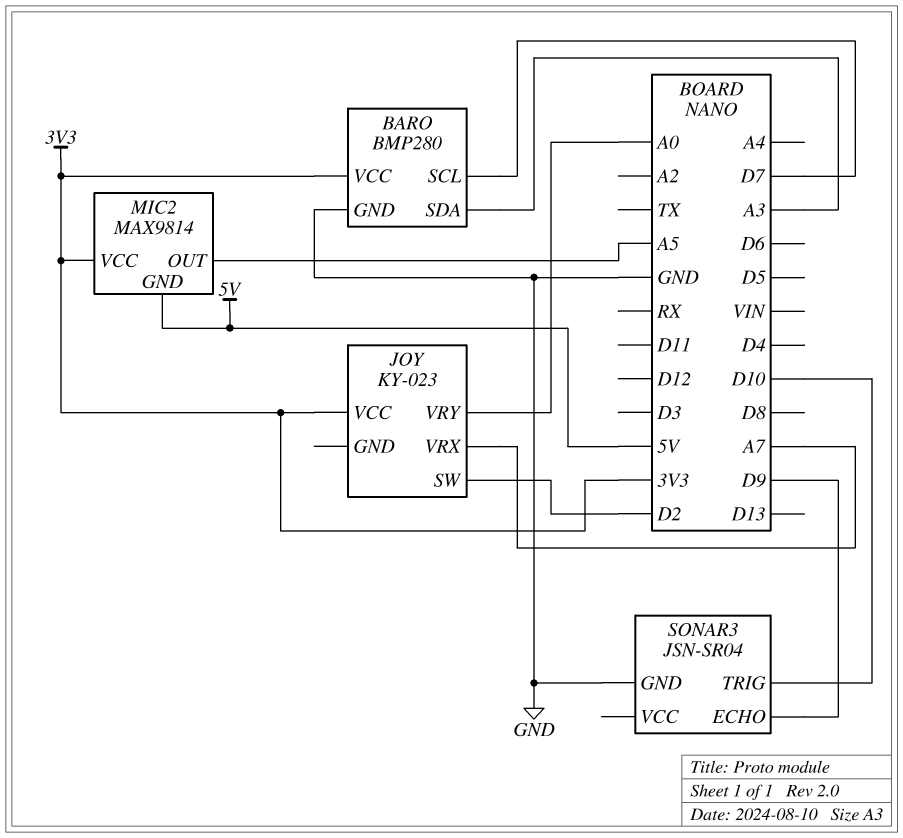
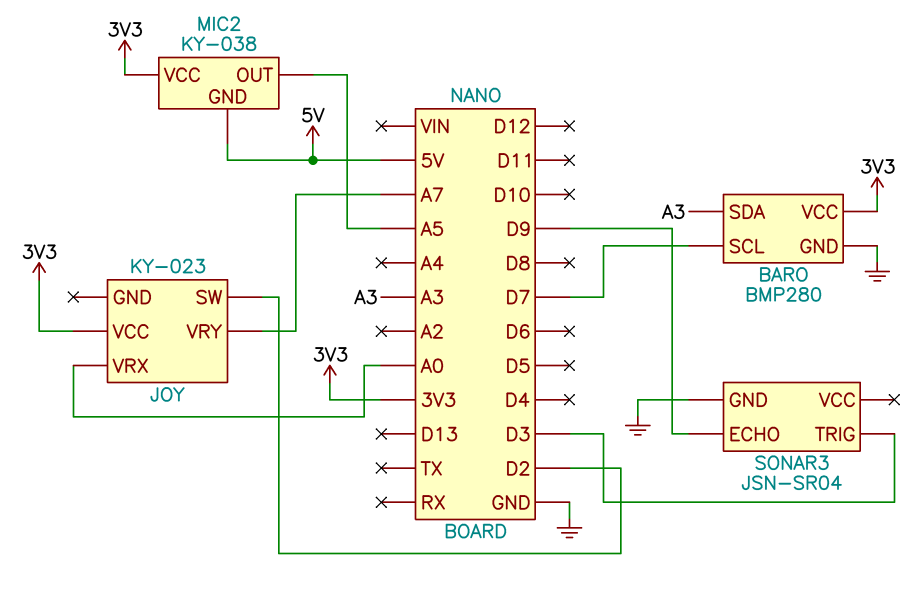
JOY pin VRX: A7 -> A0
JOY pin VRY: A0 -> A7
MIC2: MAX9814 -> KY-038
SONAR3 pin TRIG: D10 -> D3

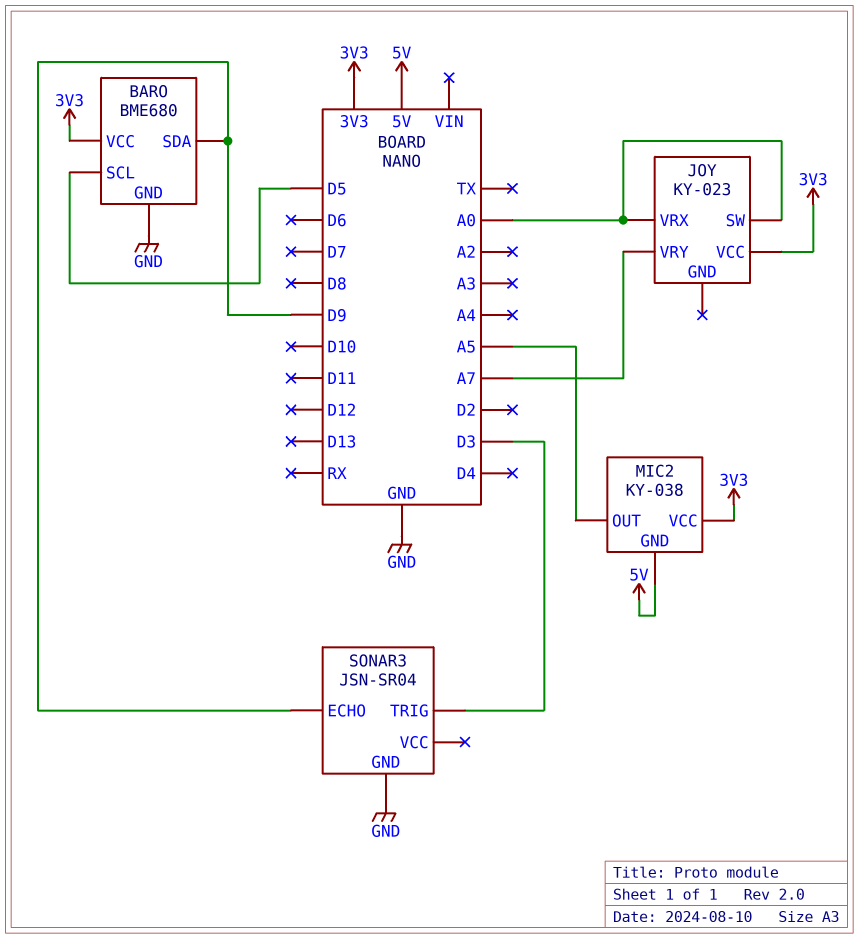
BARO: BMP280 -> BME680
BARO pin SCL: D7 -> D5
BARO pin SDA: A3 -> D9
JOY pin SW: D2 -> A0

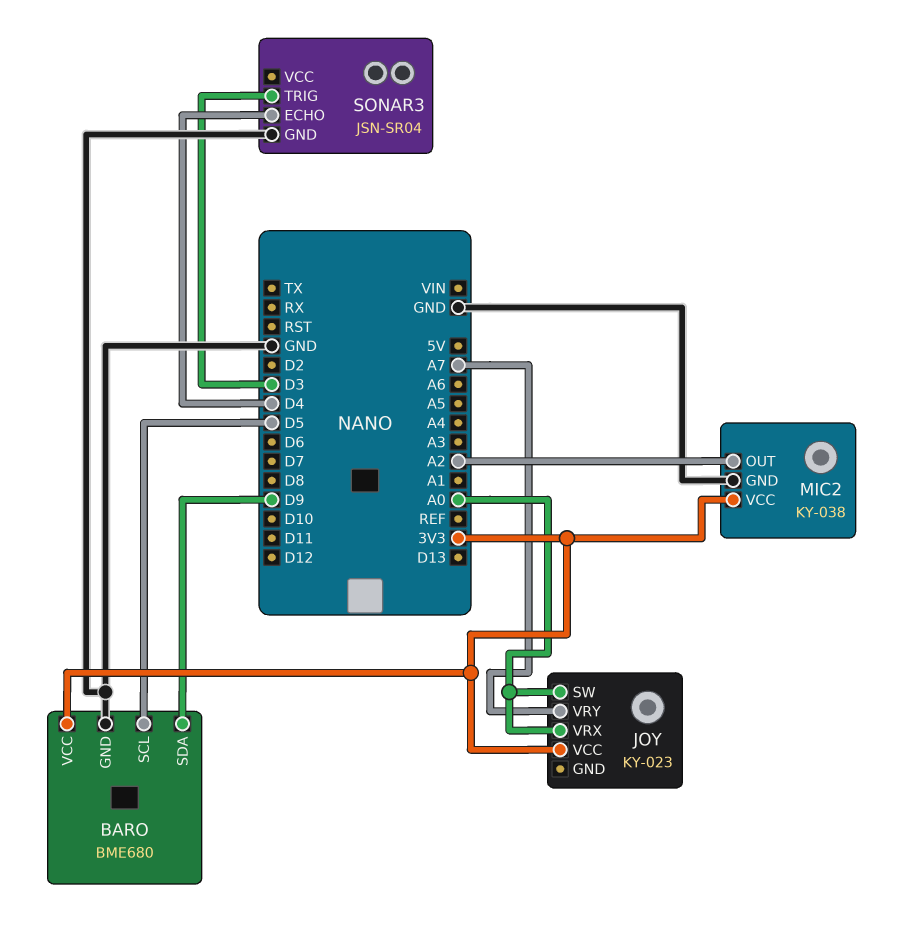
MIC2 pin GND: 5V -> GND
MIC2 pin OUT: A5 -> A2
SONAR3 pin ECHO: D9 -> D4

